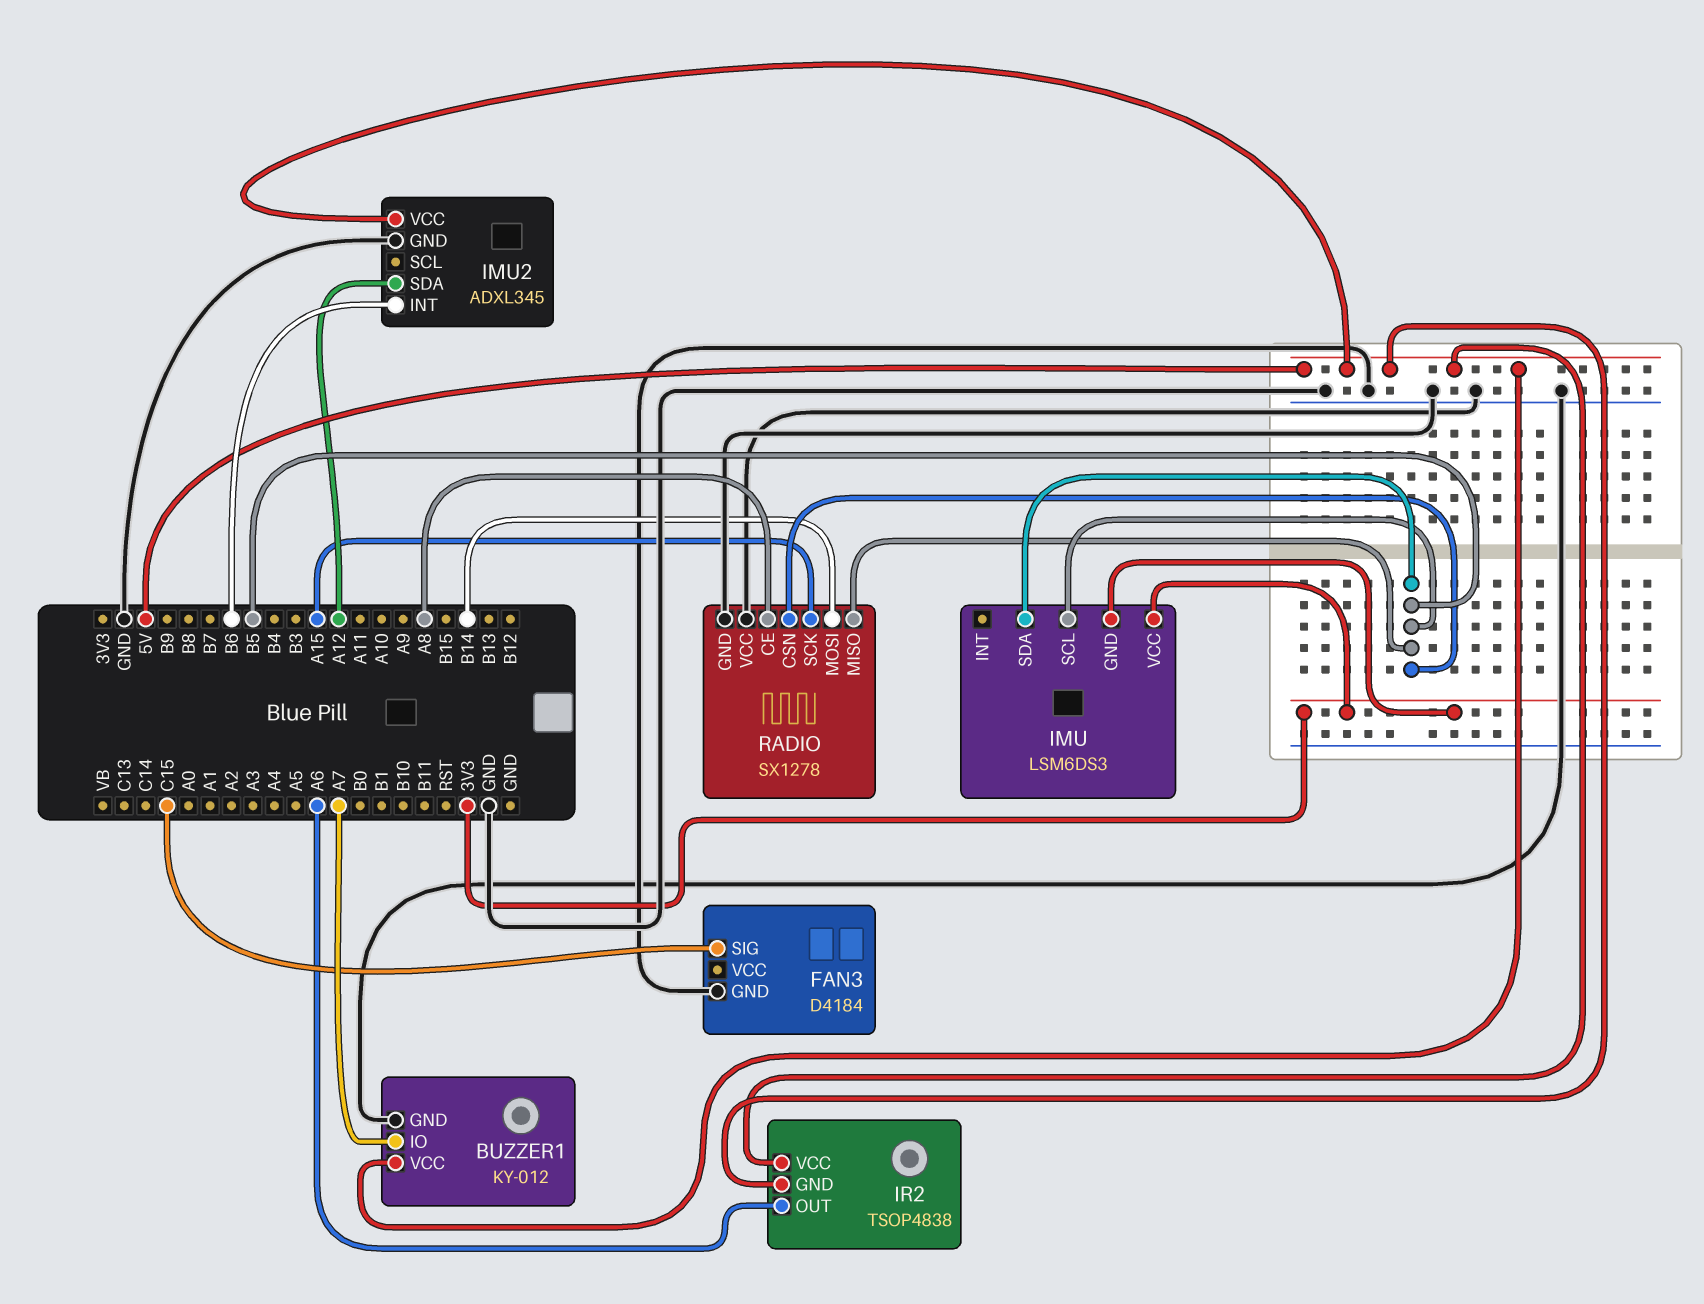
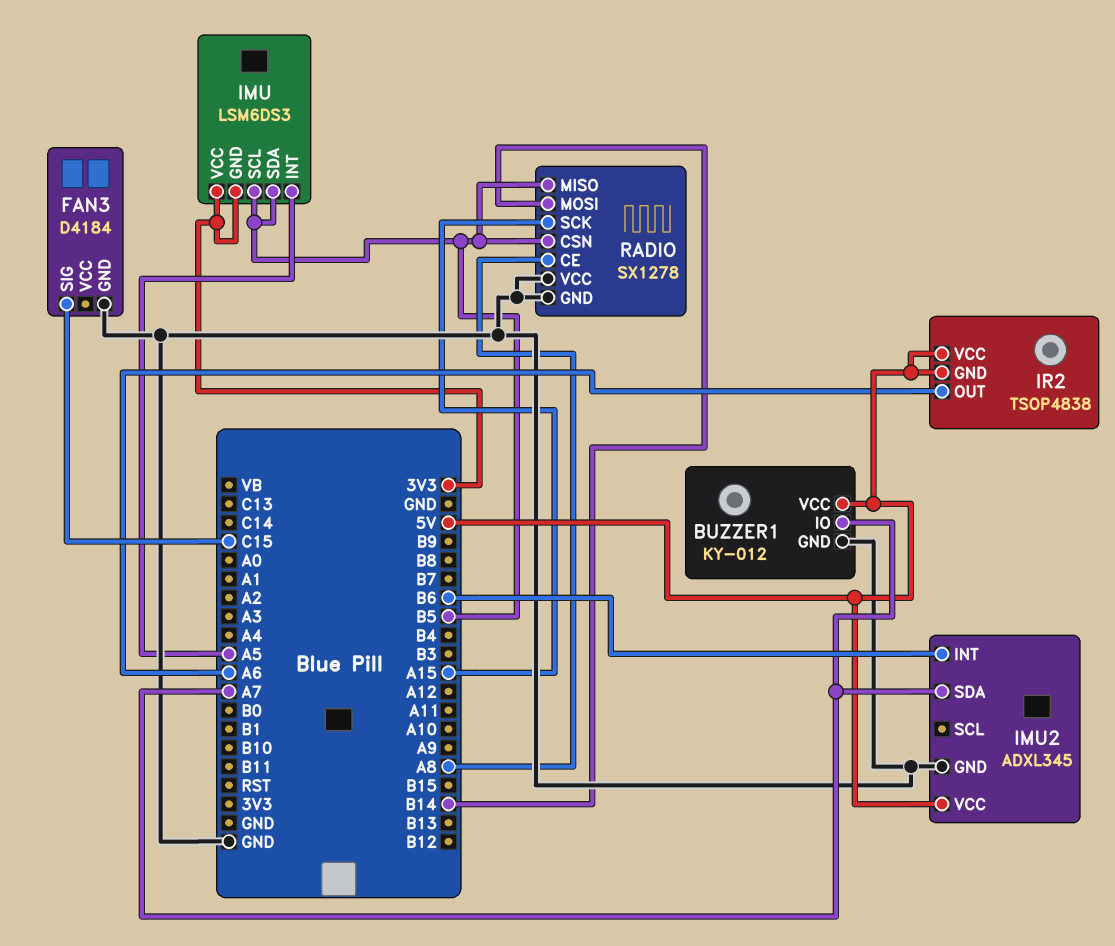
IMU pin INT: none -> A5
IMU2 pin SDA: A12 -> A7

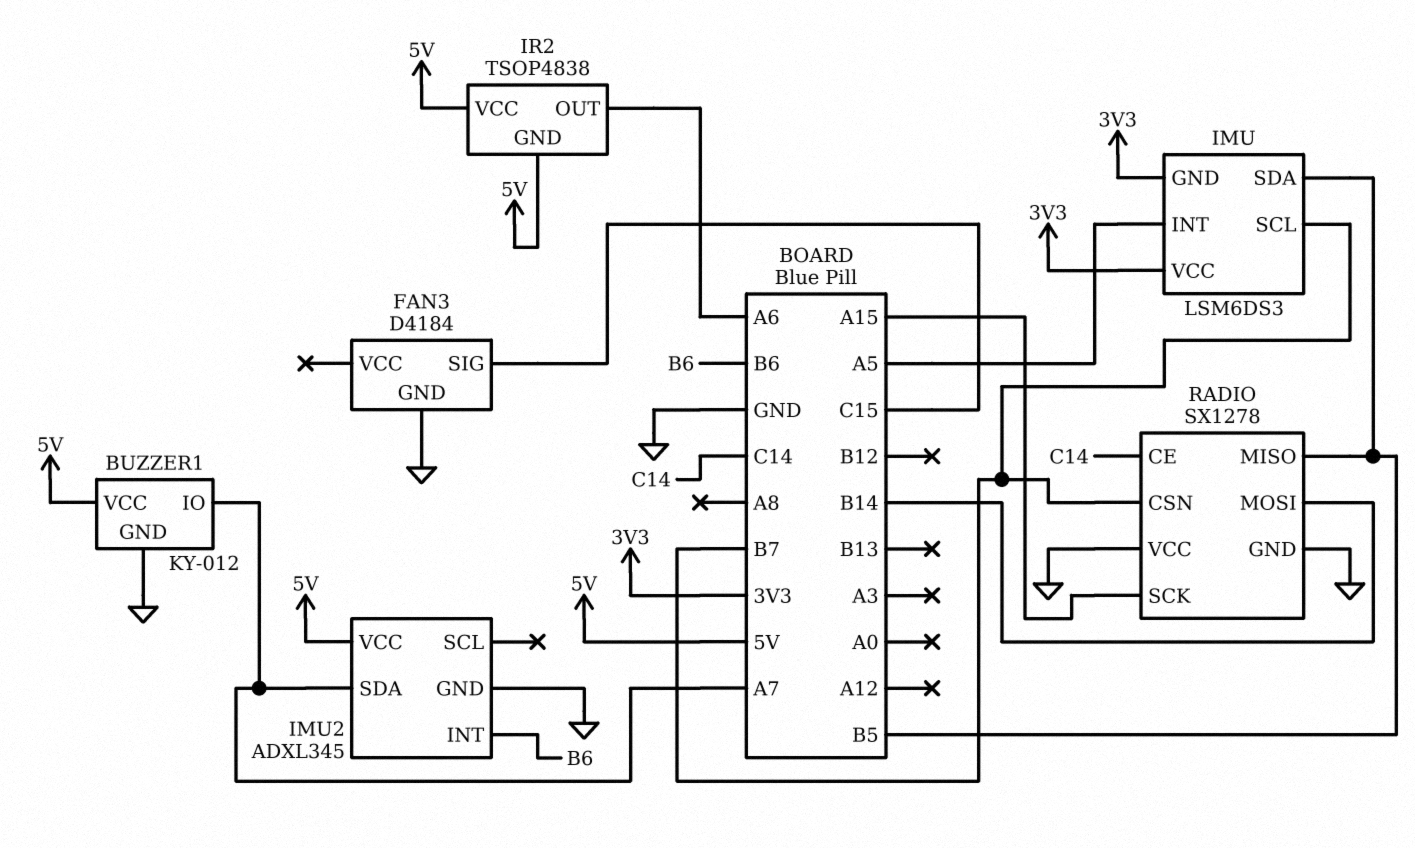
IMU pin SCL: B5 -> B7
RADIO pin CE: A8 -> C14
RADIO pin CSN: B5 -> B7

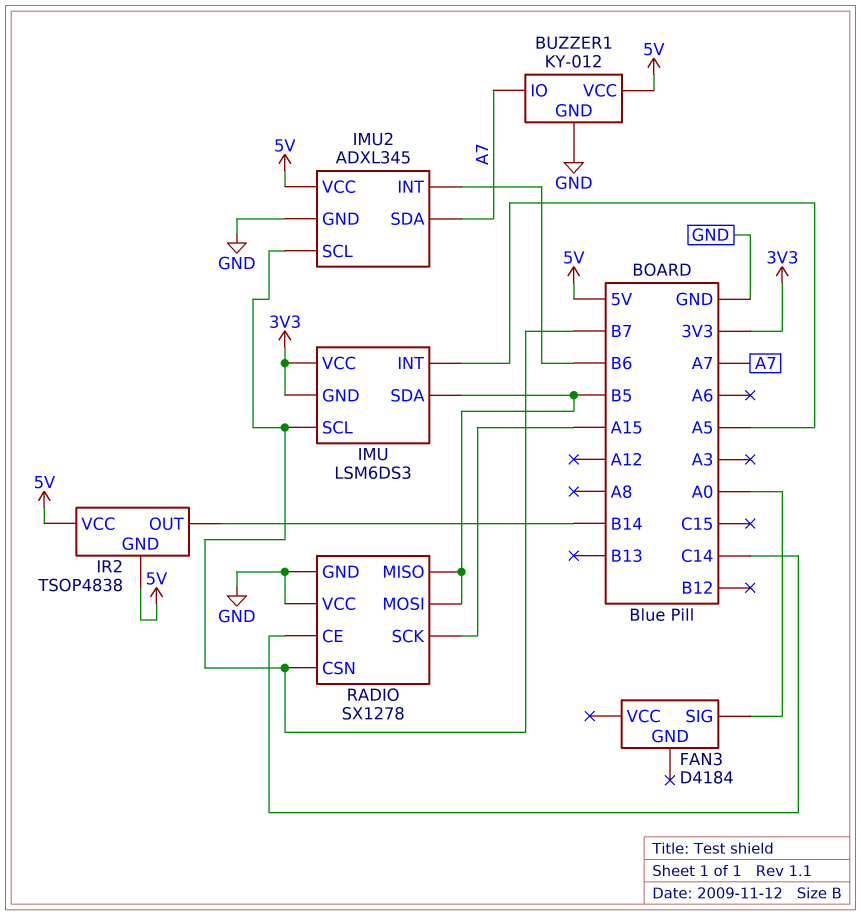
FAN3 pin GND: GND -> none
FAN3 pin SIG: C15 -> A0
IMU2 pin SCL: none -> B7
IR2 pin OUT: A6 -> B14
RADIO pin MOSI: B14 -> B5

